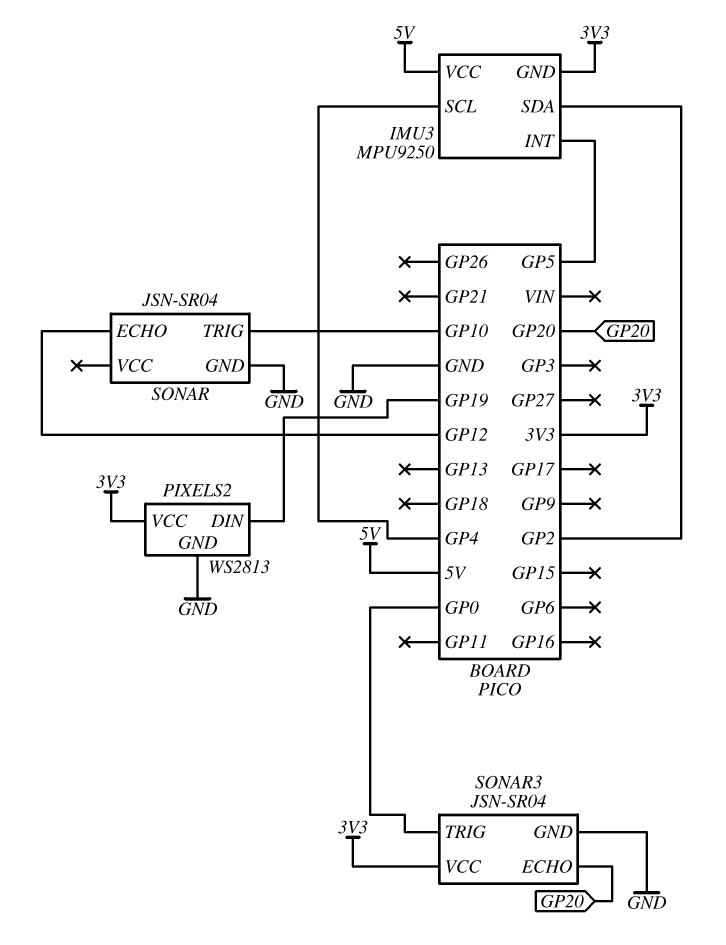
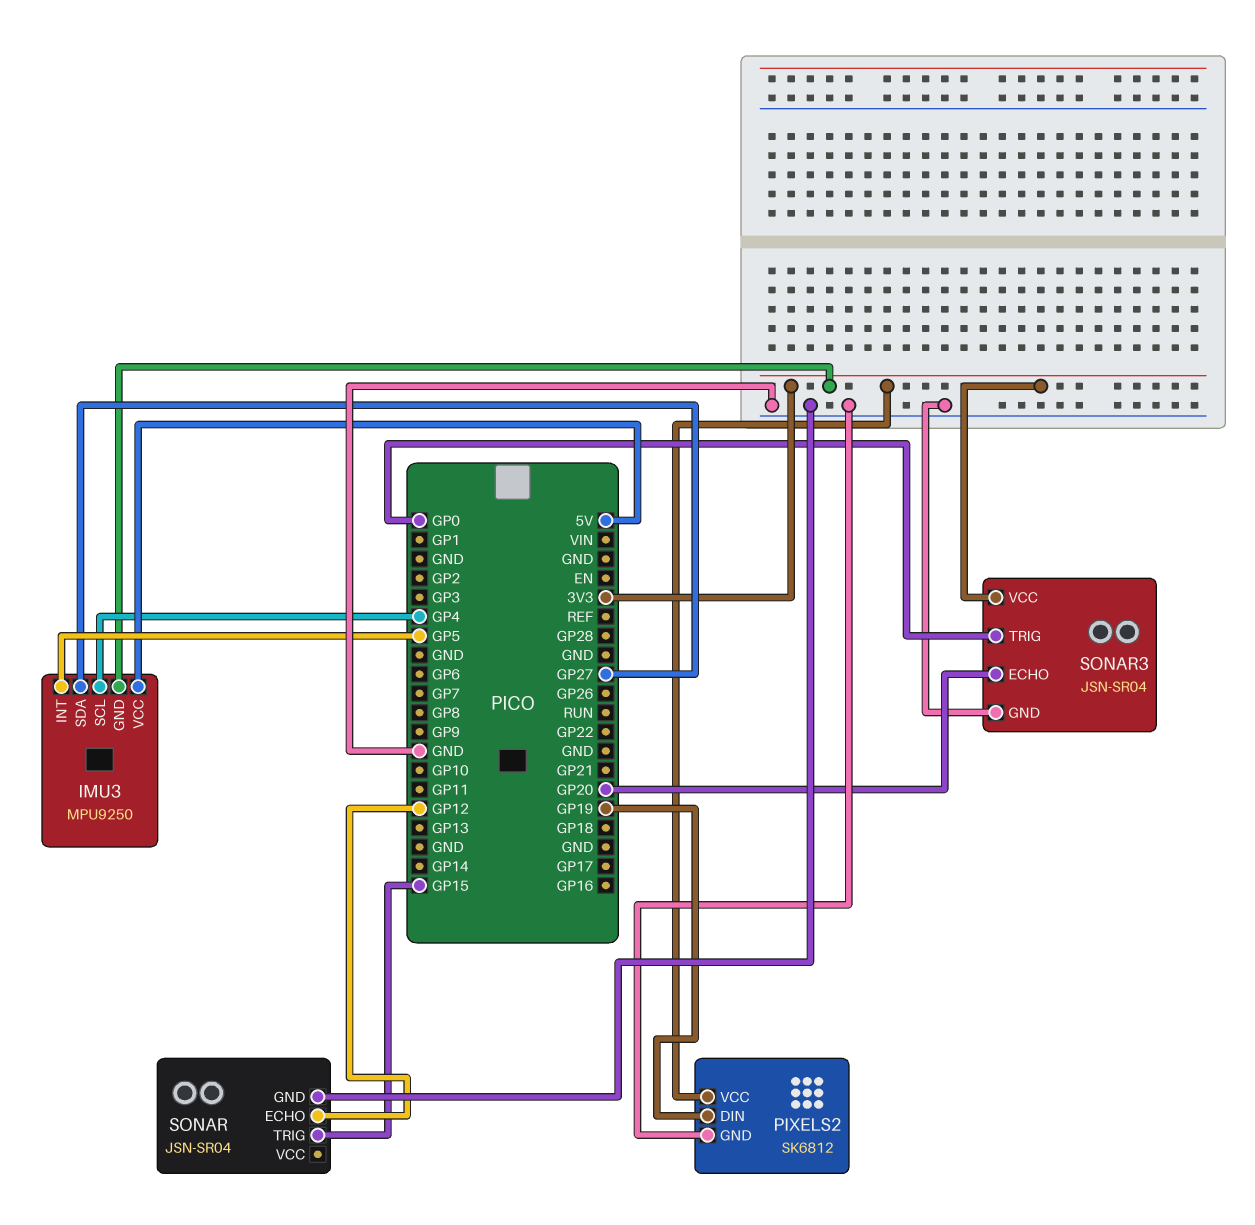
IMU3 pin SDA: GP2 -> GP27
PIXELS2: WS2813 -> SK6812
SONAR pin TRIG: GP10 -> GP15

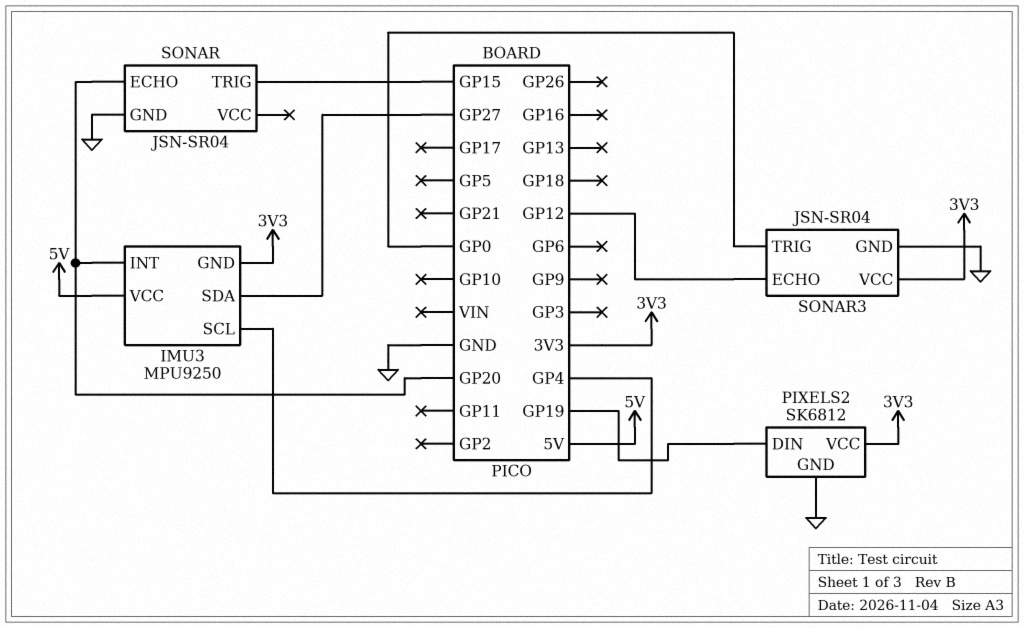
IMU3 pin INT: GP5 -> GP20
SONAR pin ECHO: GP12 -> GP20
SONAR3 pin ECHO: GP20 -> GP12

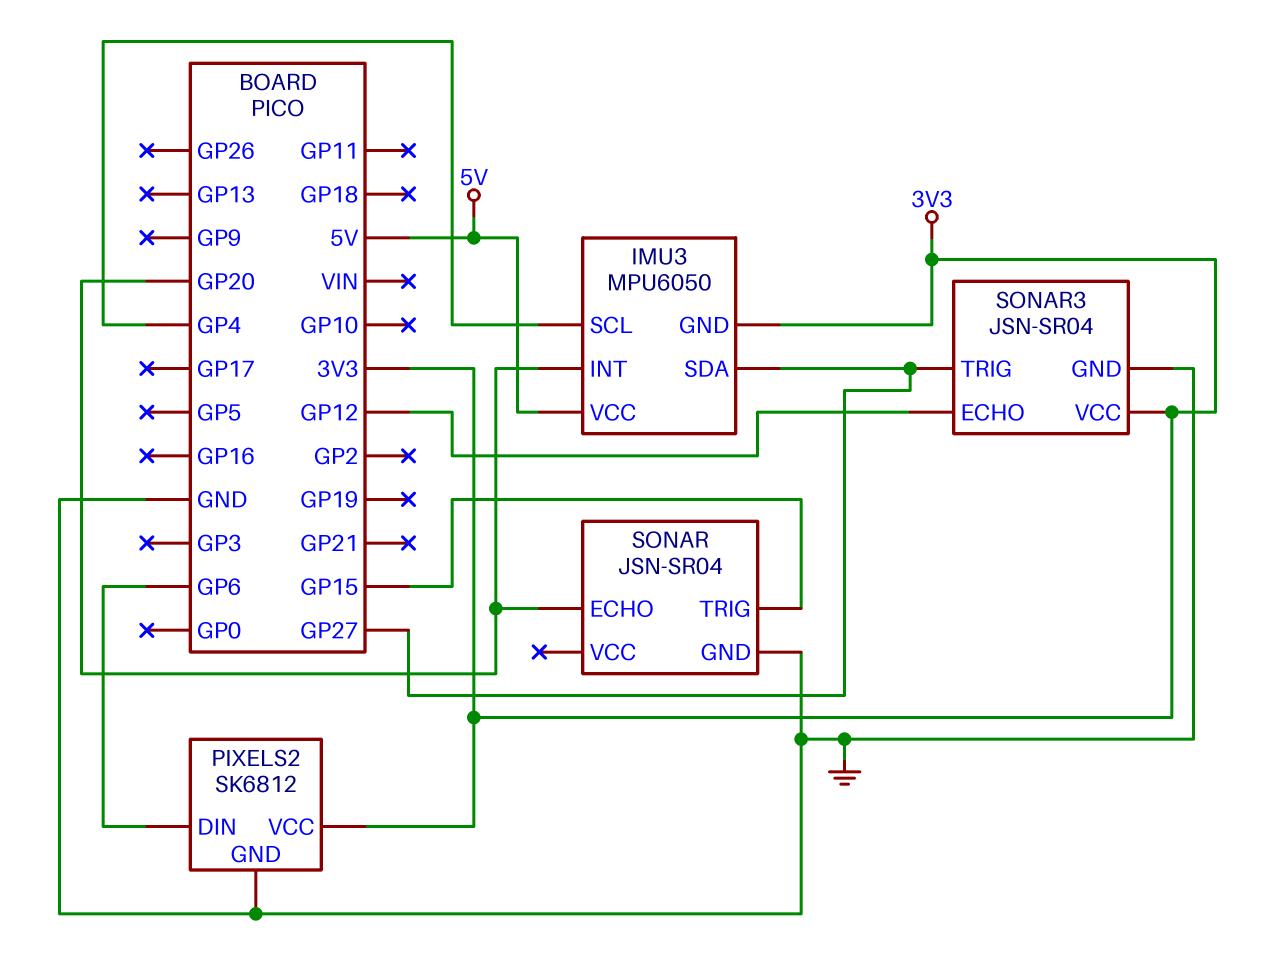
IMU3: MPU9250 -> MPU6050
PIXELS2 pin DIN: GP19 -> GP6
SONAR3 pin TRIG: GP0 -> GP27

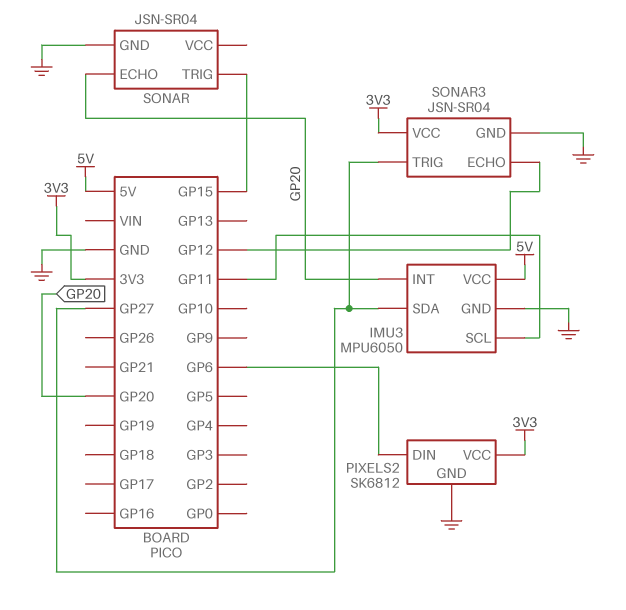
IMU3 pin GND: 3V3 -> GND
IMU3 pin SCL: GP4 -> GP11

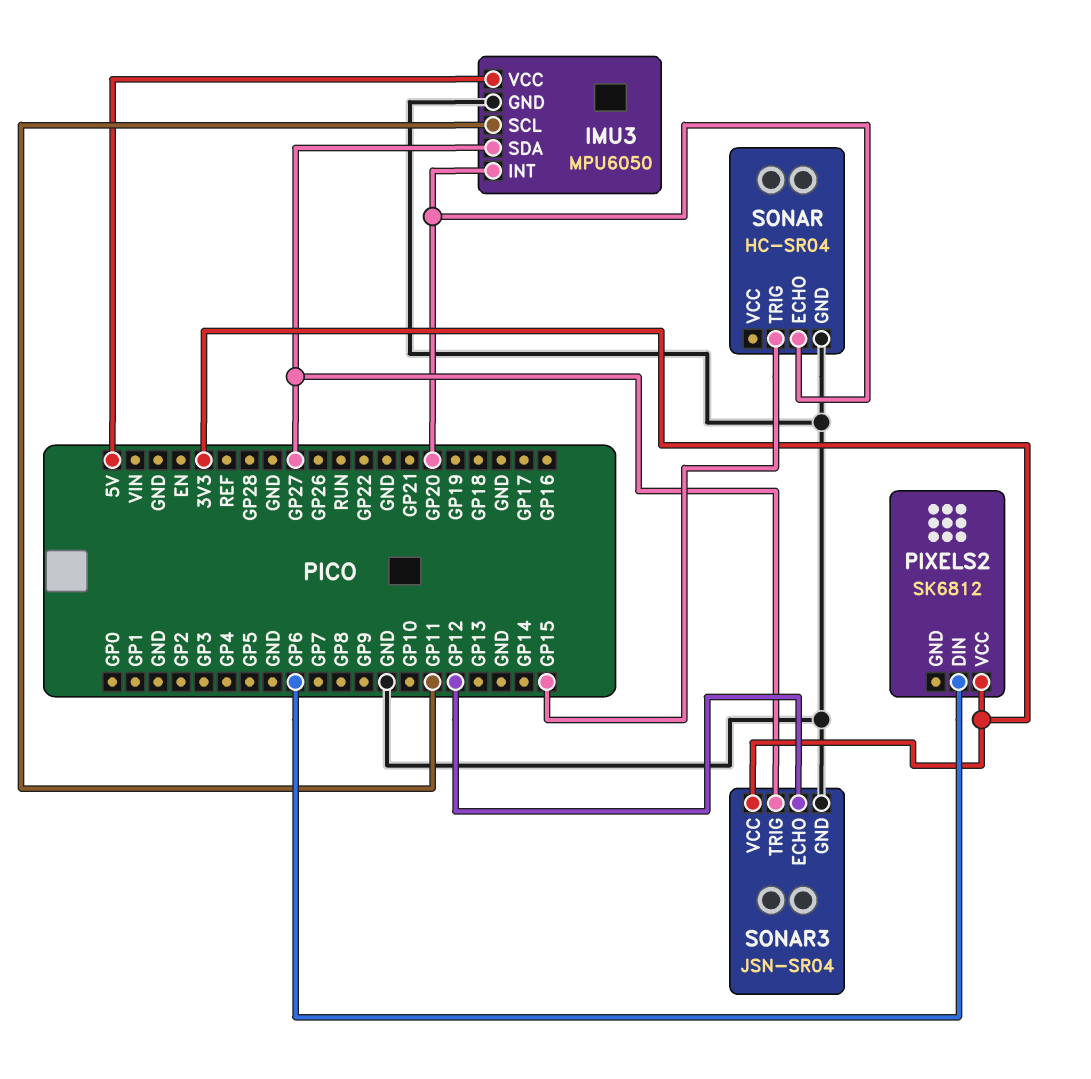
PIXELS2 pin GND: GND -> none
SONAR: JSN-SR04 -> HC-SR04

